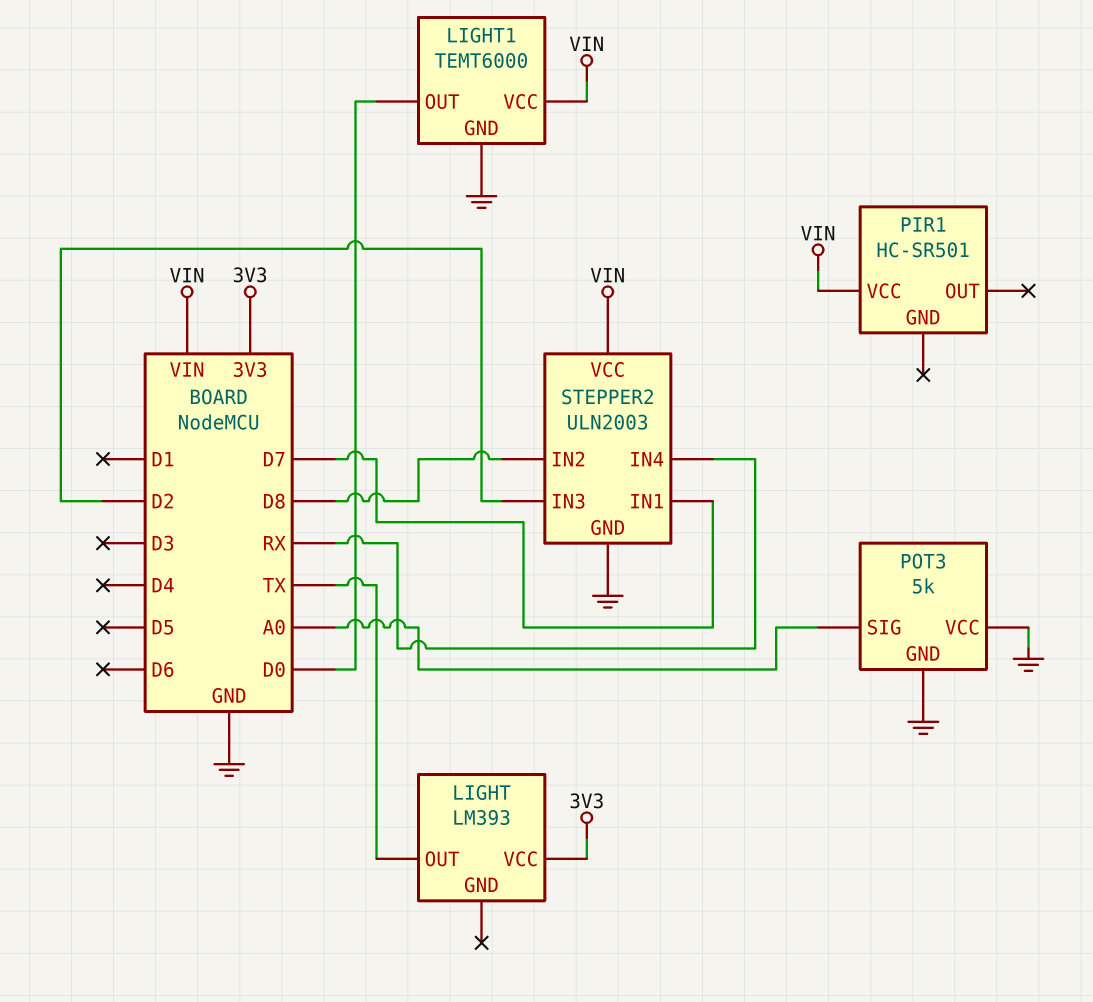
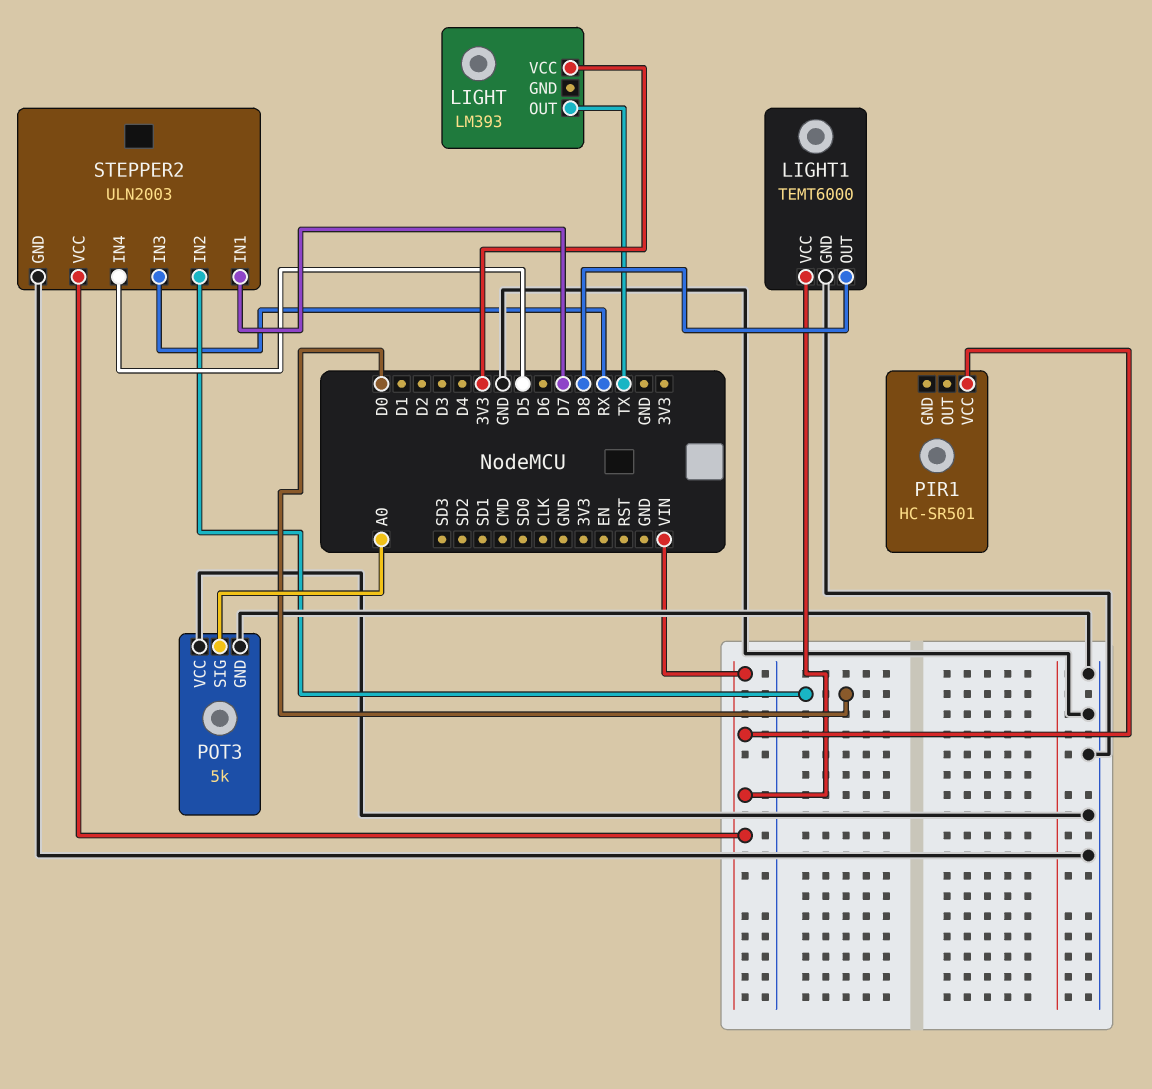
LIGHT1 pin OUT: D0 -> D8
STEPPER2 pin IN2: D8 -> D0
STEPPER2 pin IN3: D2 -> RX
STEPPER2 pin IN4: RX -> D5

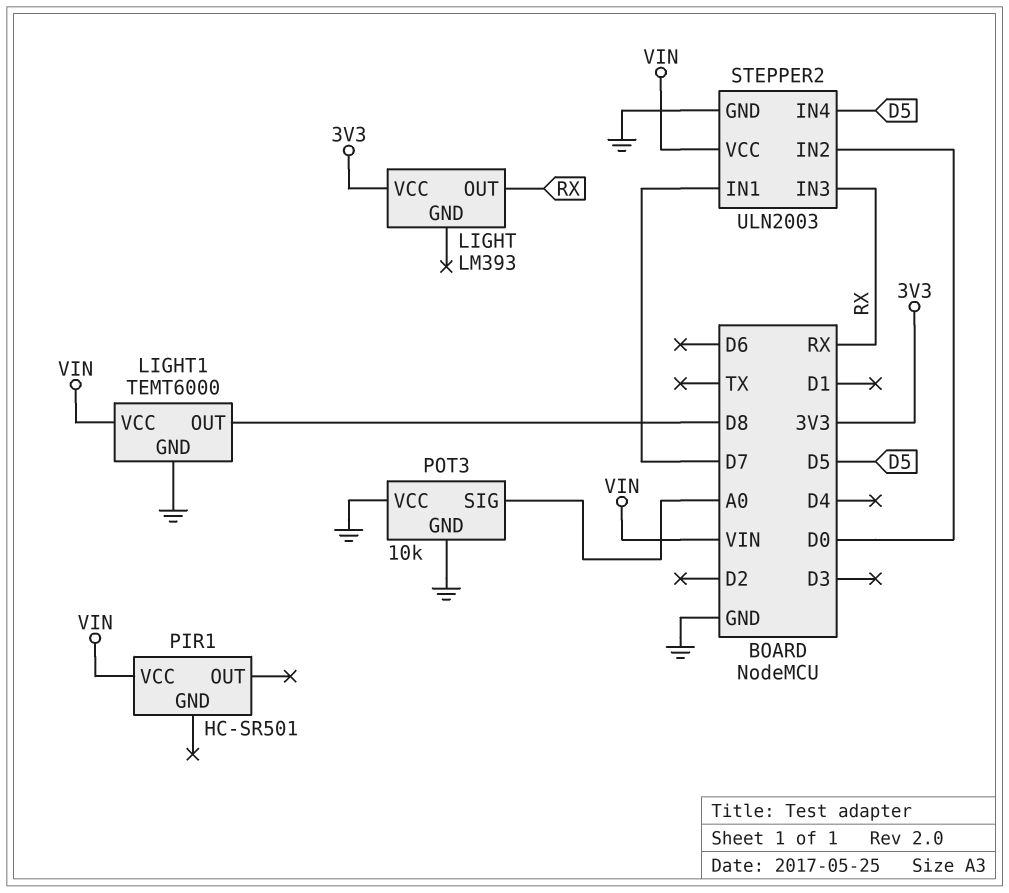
LIGHT pin OUT: TX -> RX
POT3: 5k -> 10k

